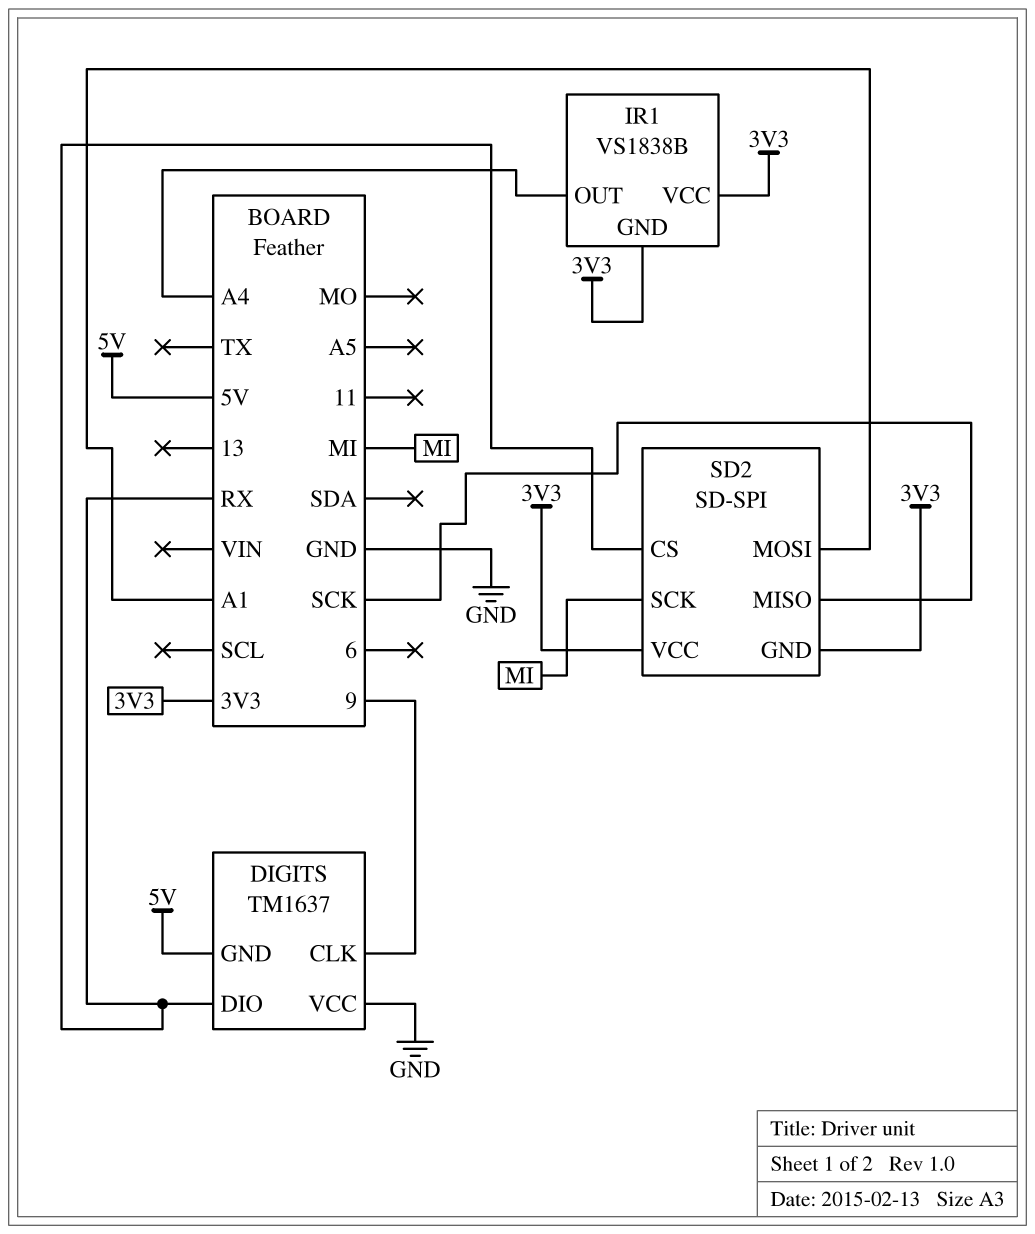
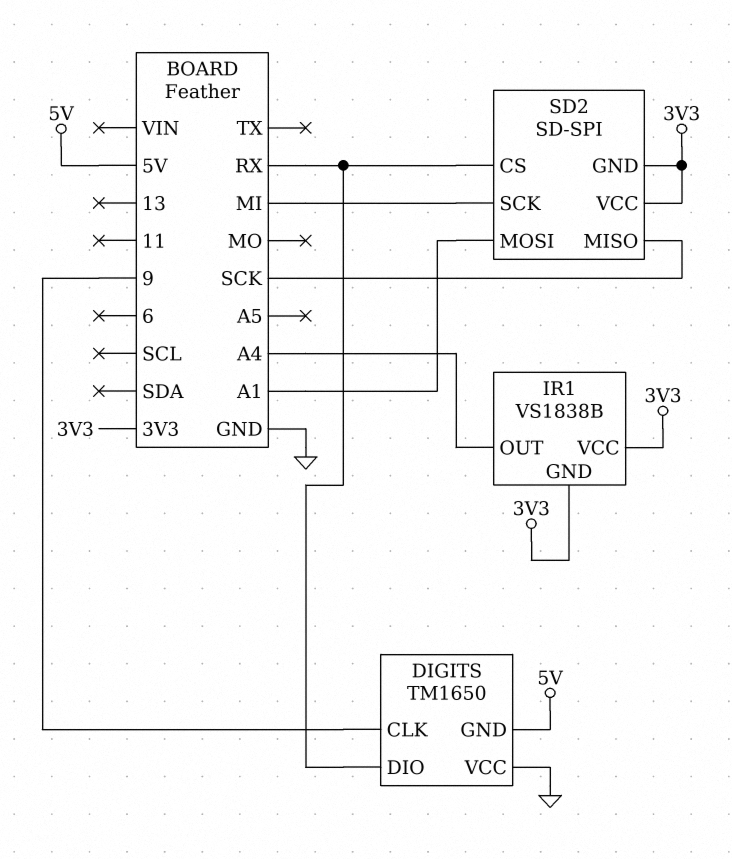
DIGITS: TM1637 -> TM1650

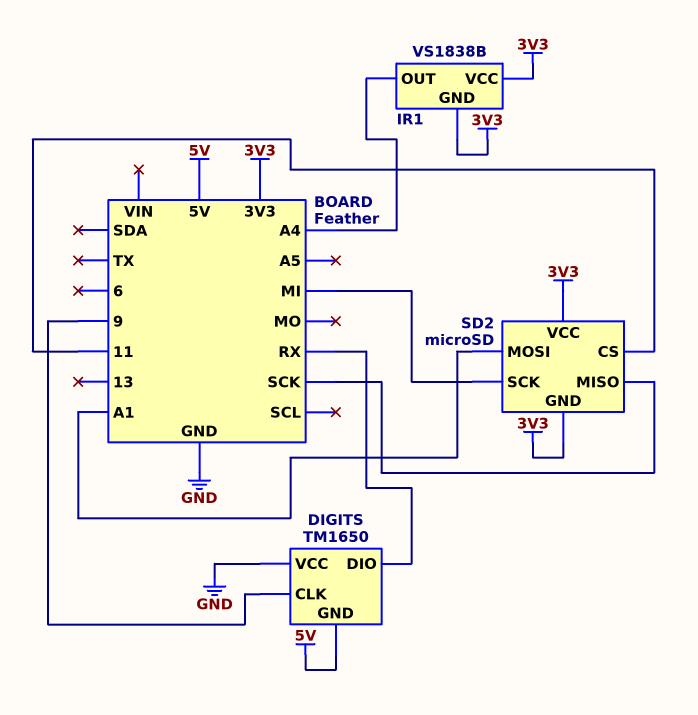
SD2: SD-SPI -> microSD
SD2 pin CS: RX -> 11

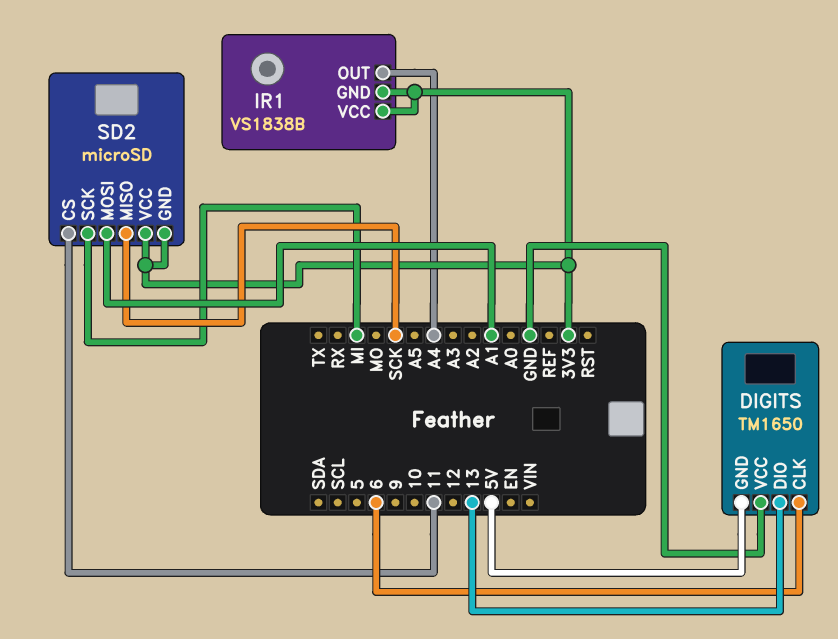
DIGITS pin CLK: 9 -> 6
DIGITS pin DIO: RX -> 13

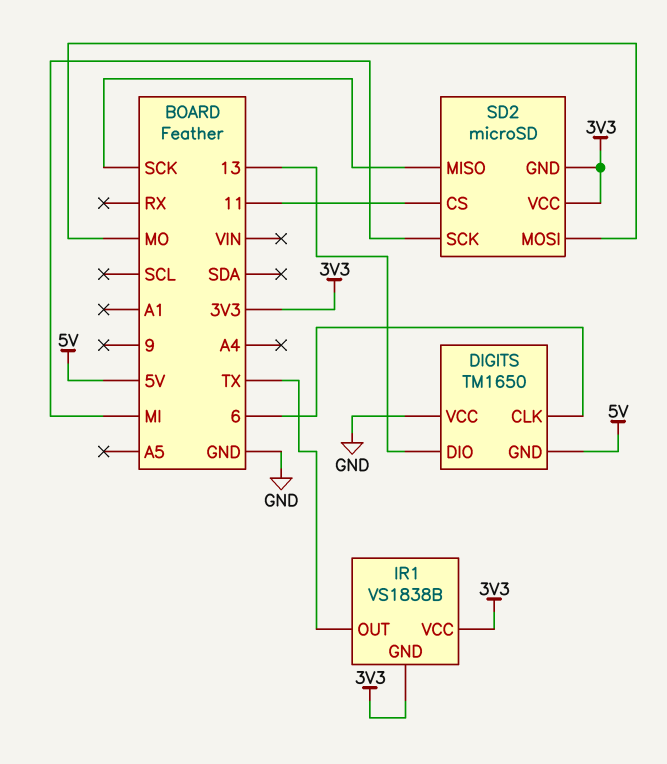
IR1 pin OUT: A4 -> TX
SD2 pin MOSI: A1 -> MO

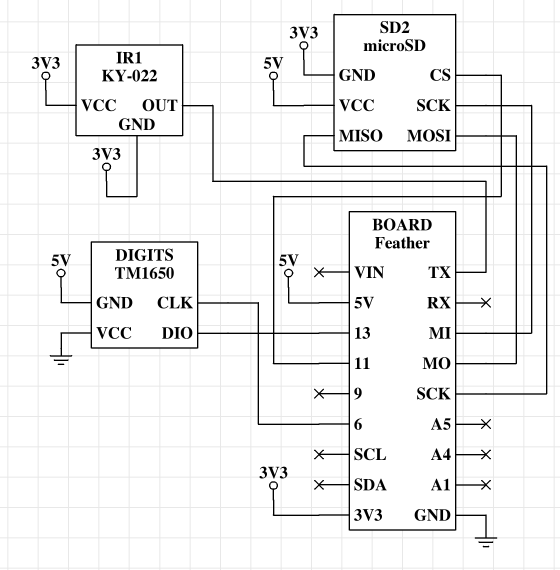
IR1: VS1838B -> KY-022
SD2 pin VCC: 3V3 -> 5V

